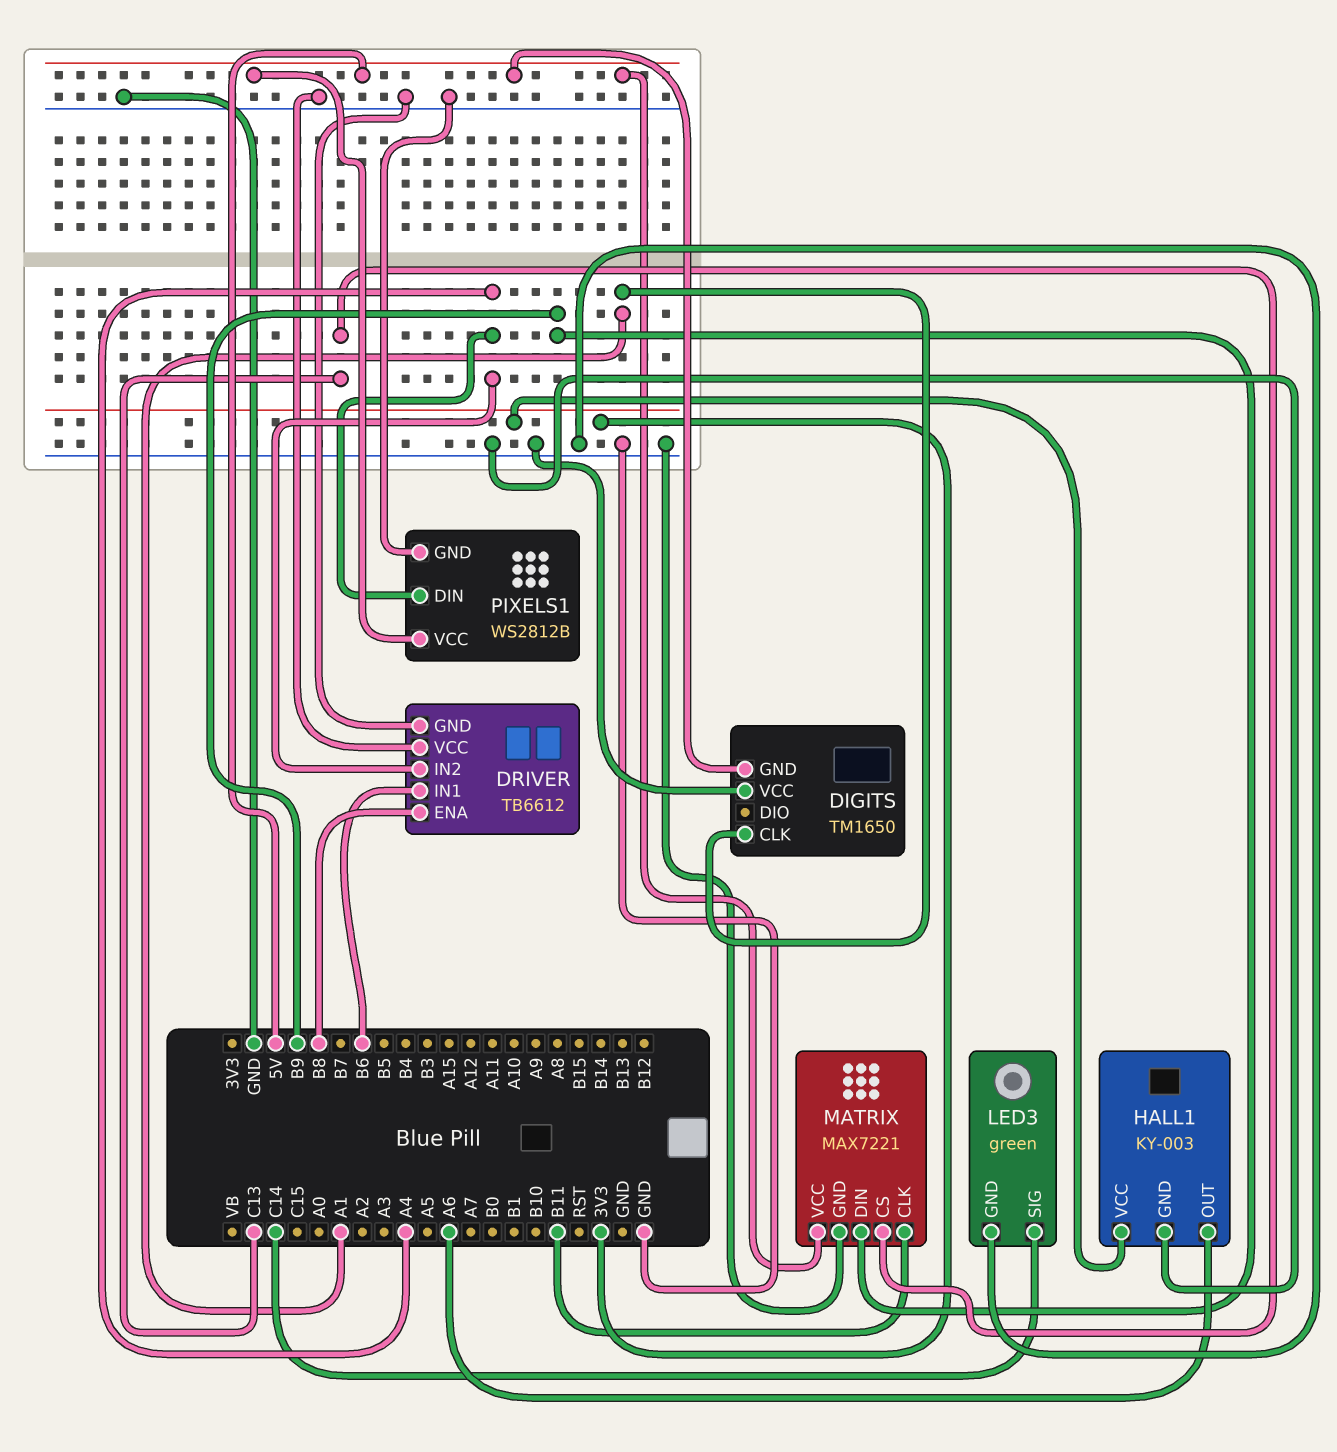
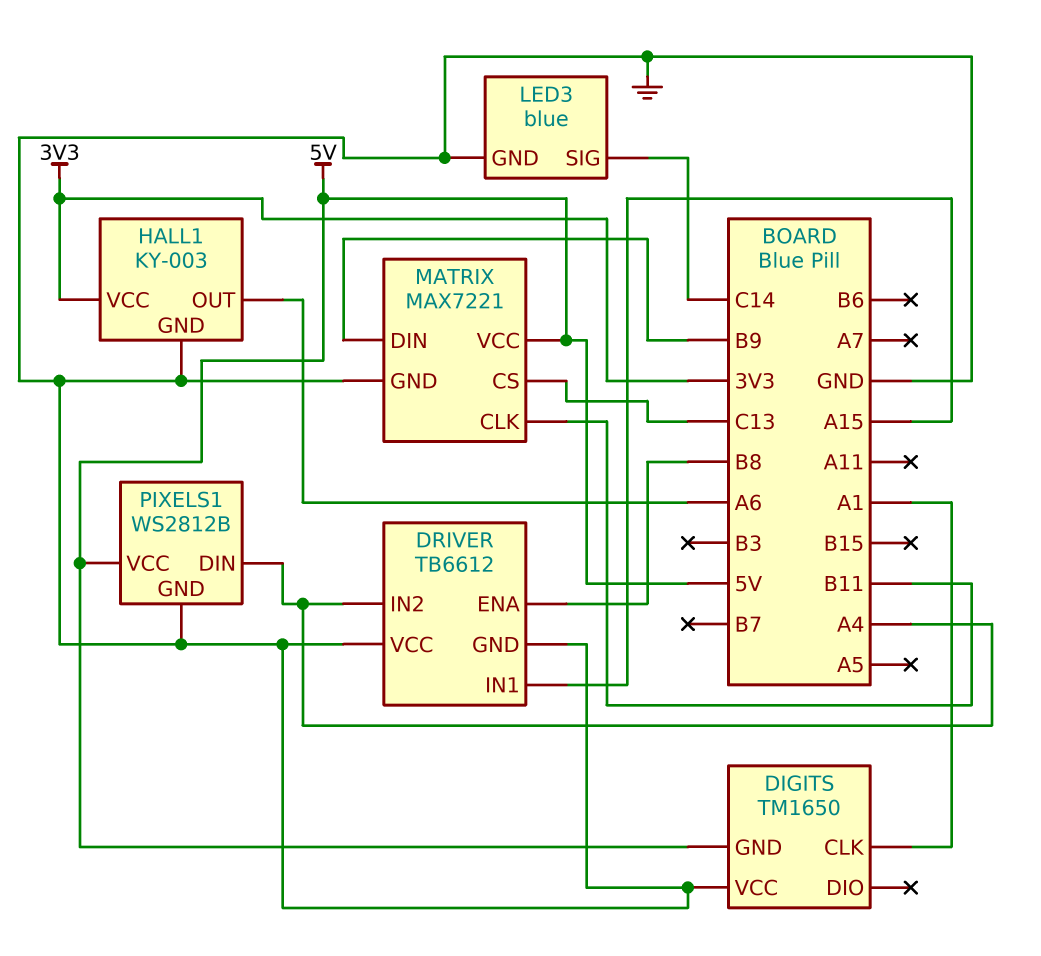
DRIVER pin IN1: B6 -> A15
LED3: green -> blue

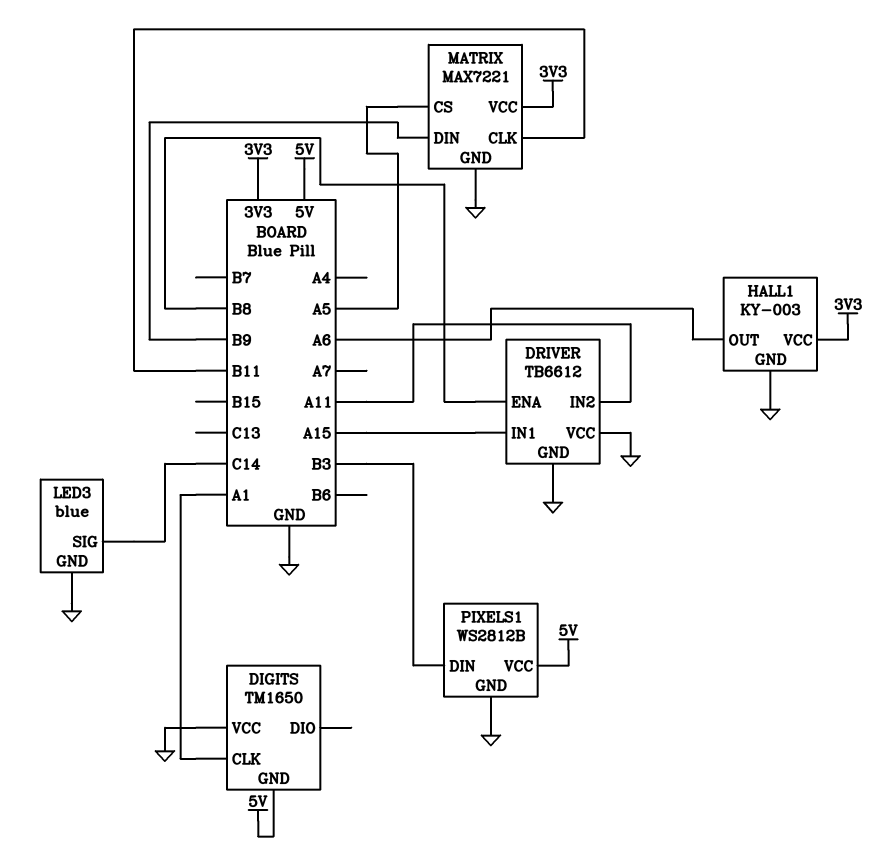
DRIVER pin IN2: A4 -> A11
MATRIX pin CS: C13 -> A5
MATRIX pin VCC: 5V -> 3V3
PIXELS1 pin DIN: A4 -> B3

